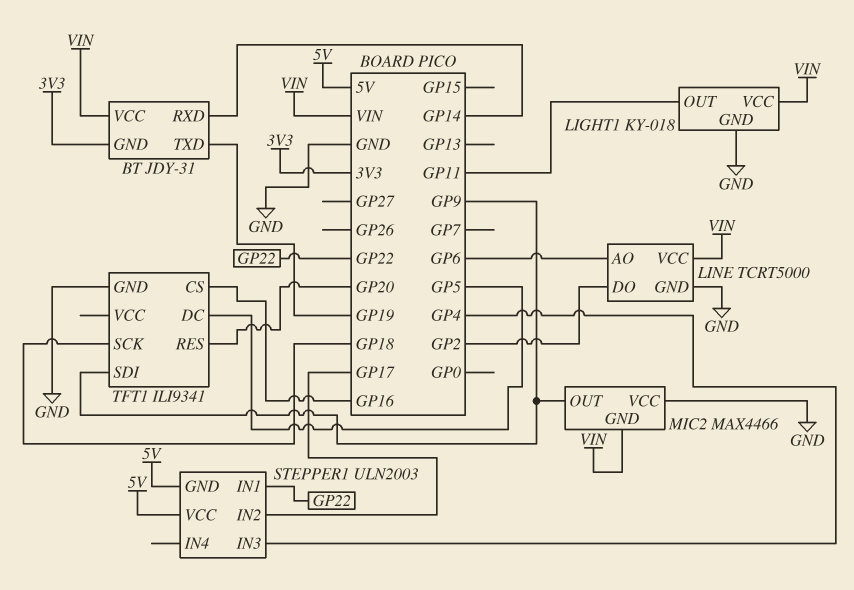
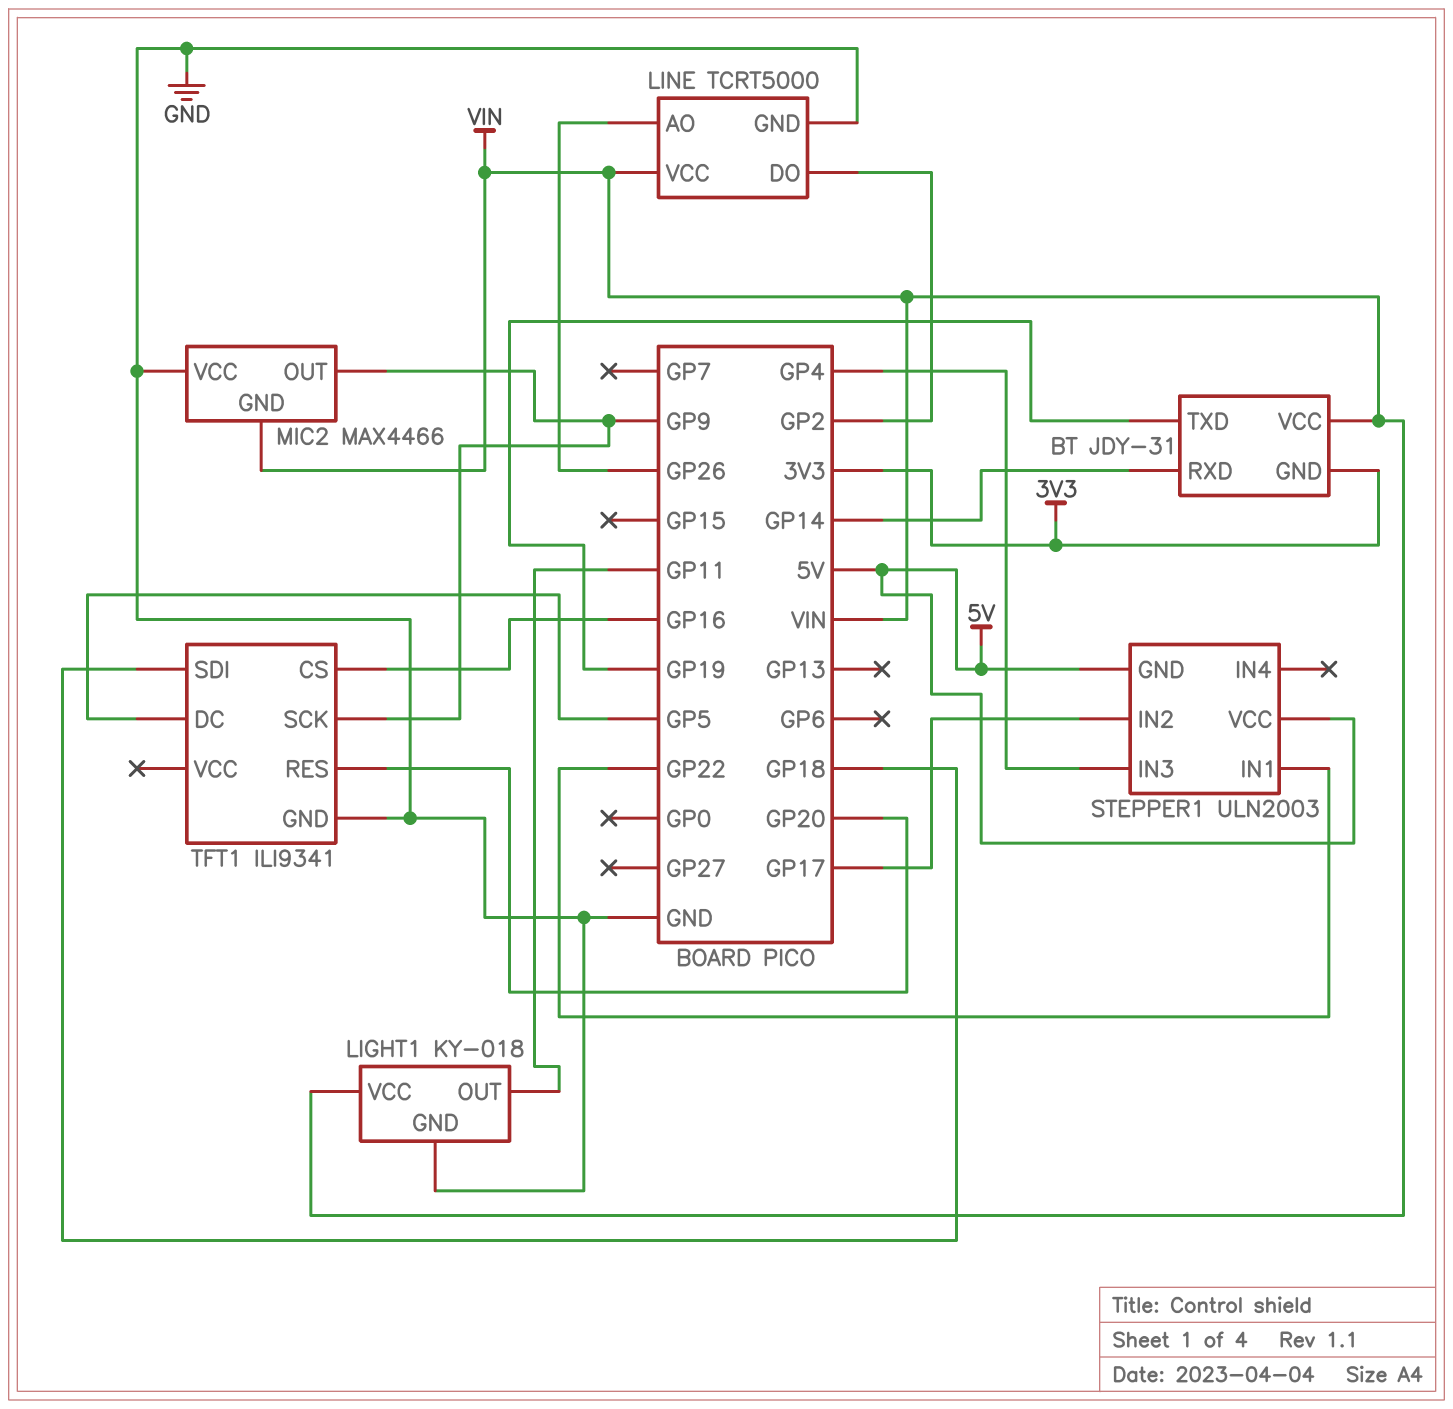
LINE pin AO: GP6 -> GP26
TFT1 pin SCK: GP18 -> GP9
TFT1 pin SDI: GP9 -> GP18

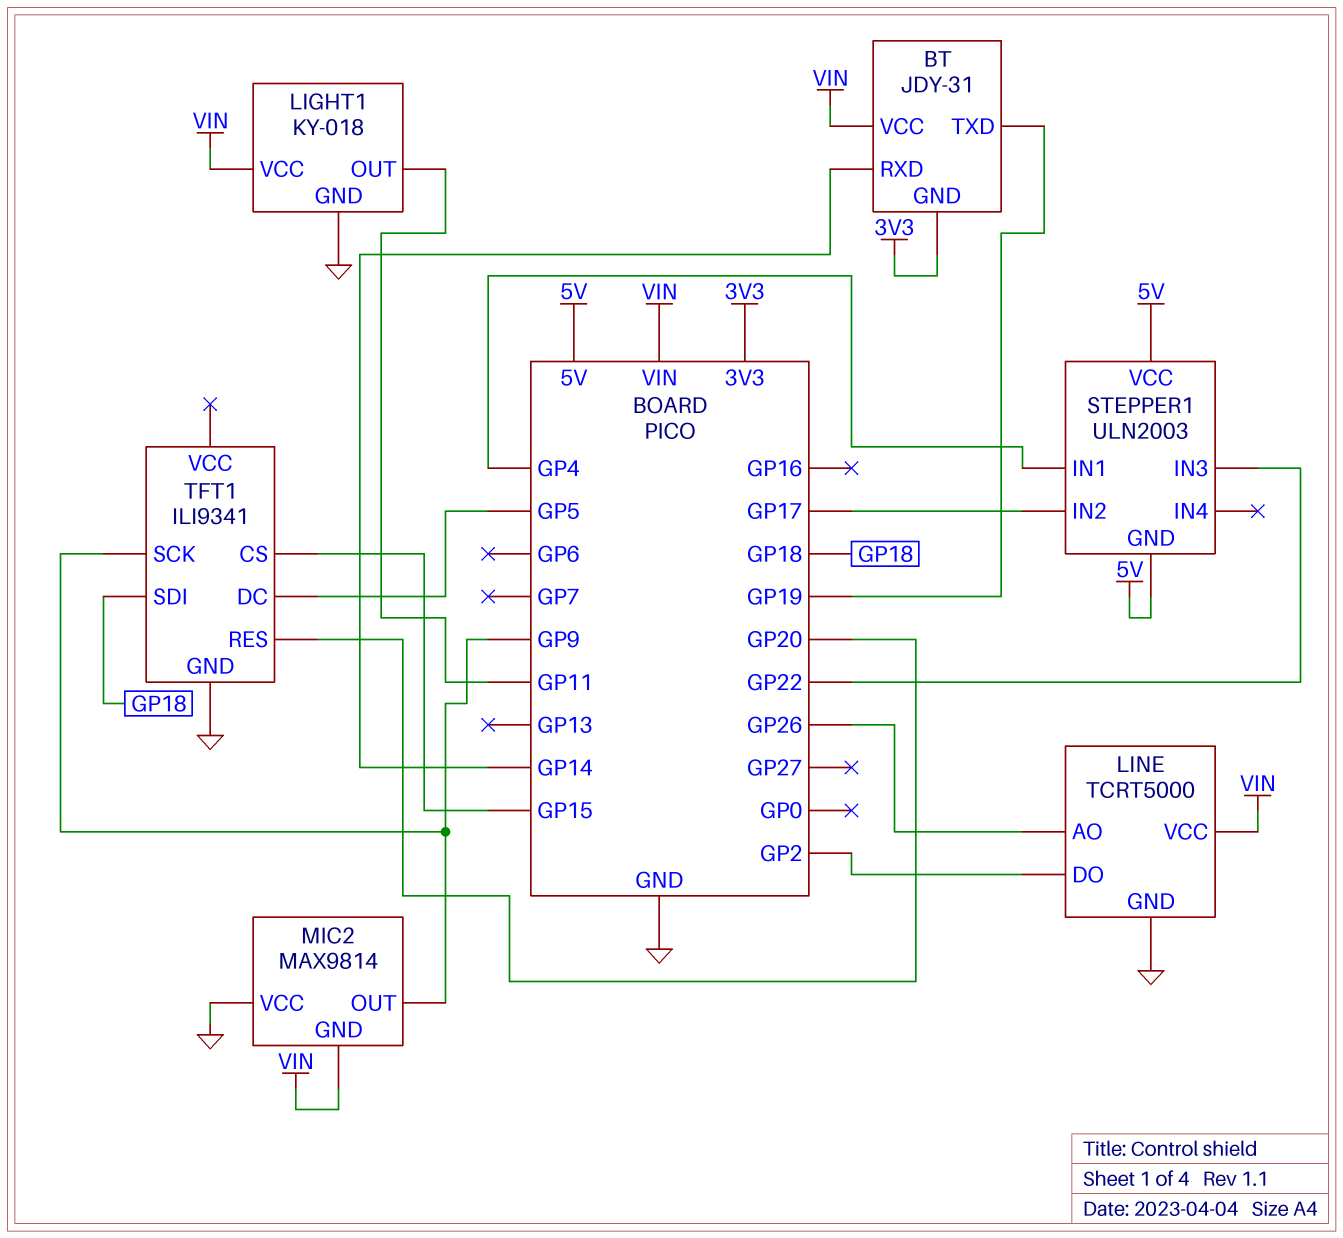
MIC2: MAX4466 -> MAX9814
STEPPER1 pin IN1: GP22 -> GP4
STEPPER1 pin IN3: GP4 -> GP22
TFT1 pin CS: GP16 -> GP15

